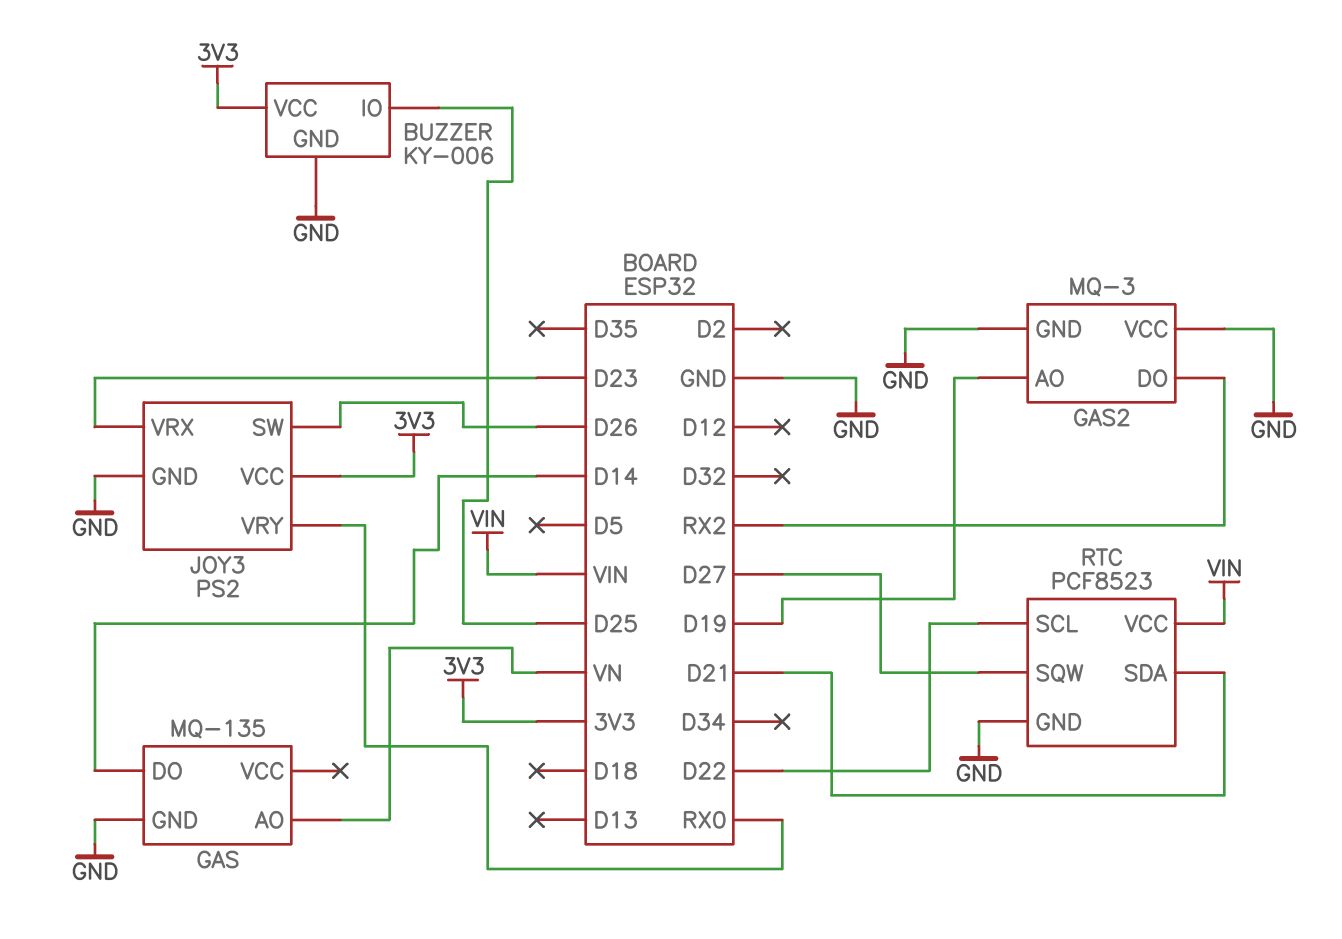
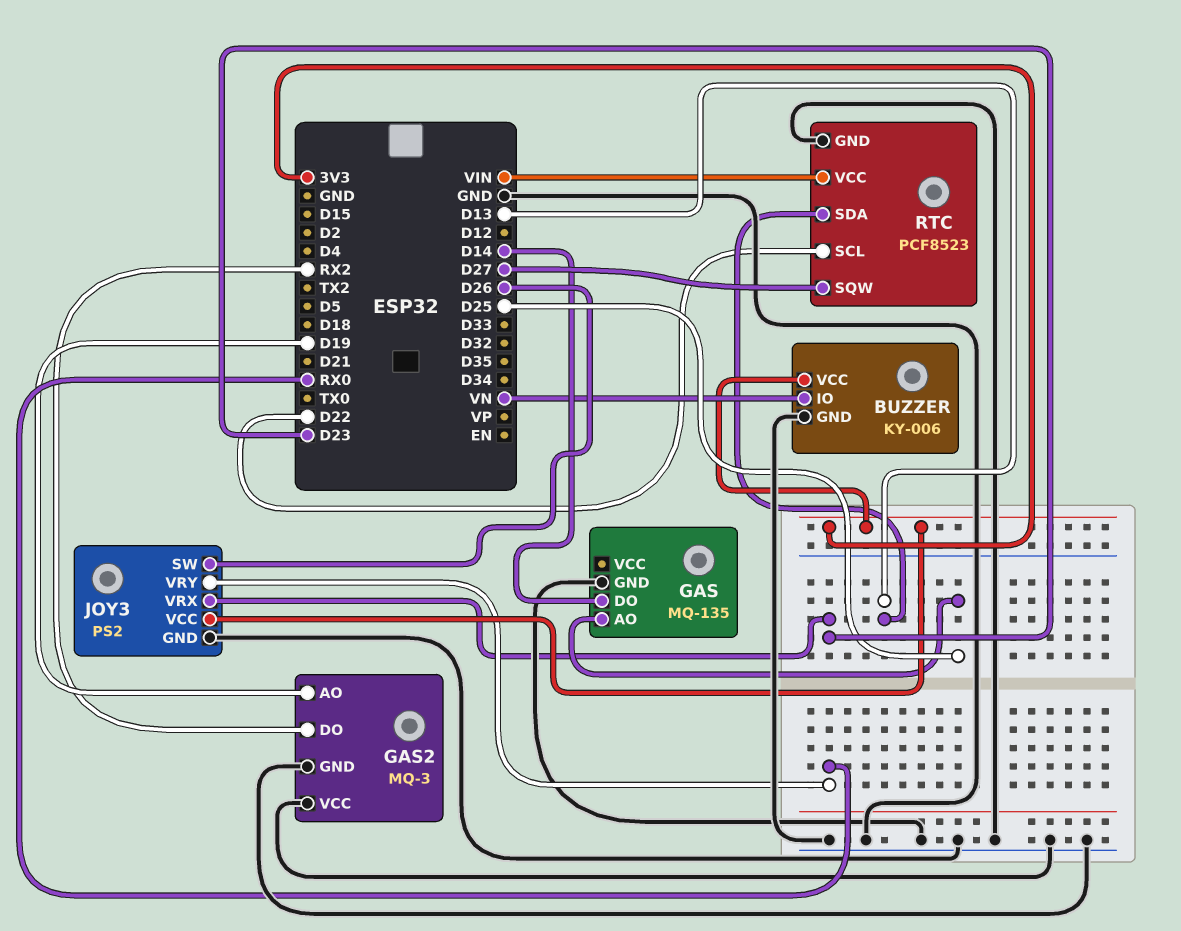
BUZZER pin IO: D25 -> VN
GAS pin AO: VN -> D25
RTC pin SDA: D21 -> D13

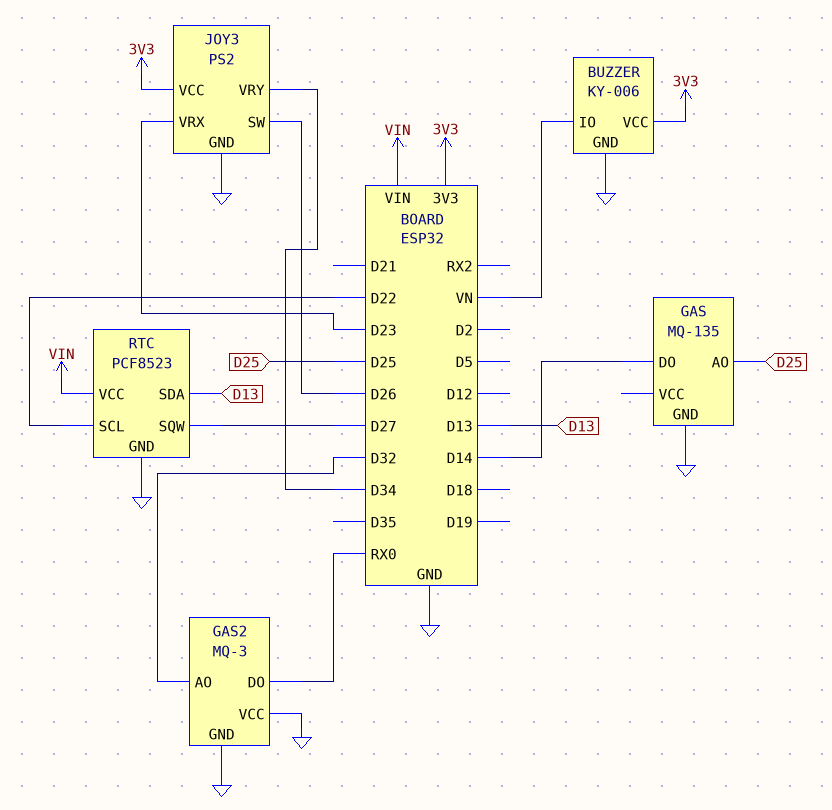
GAS2 pin AO: D19 -> D32
GAS2 pin DO: RX2 -> RX0
JOY3 pin VRY: RX0 -> D34

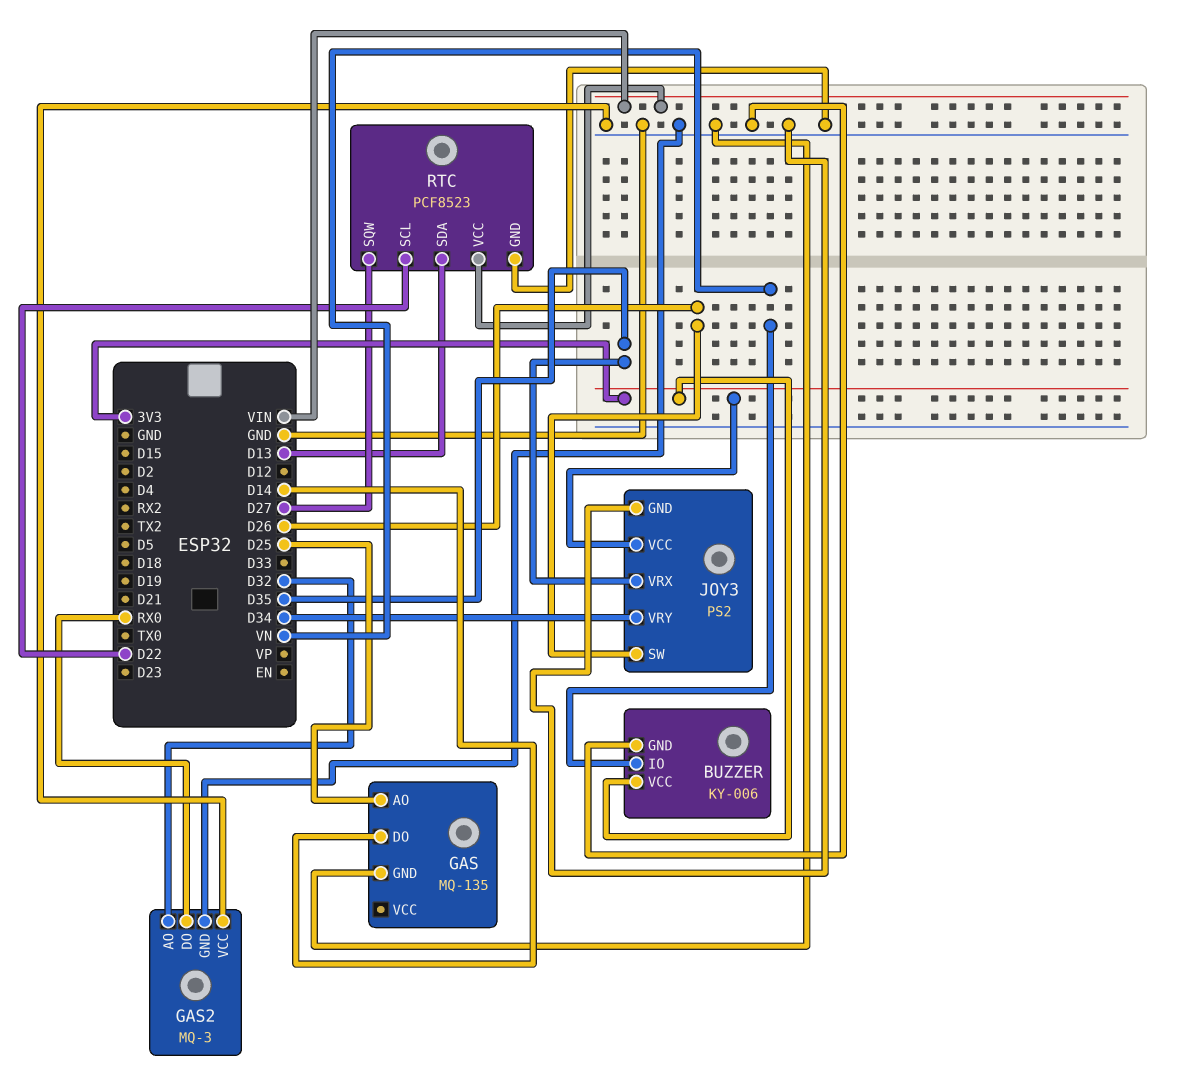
JOY3 pin VRX: D23 -> D35

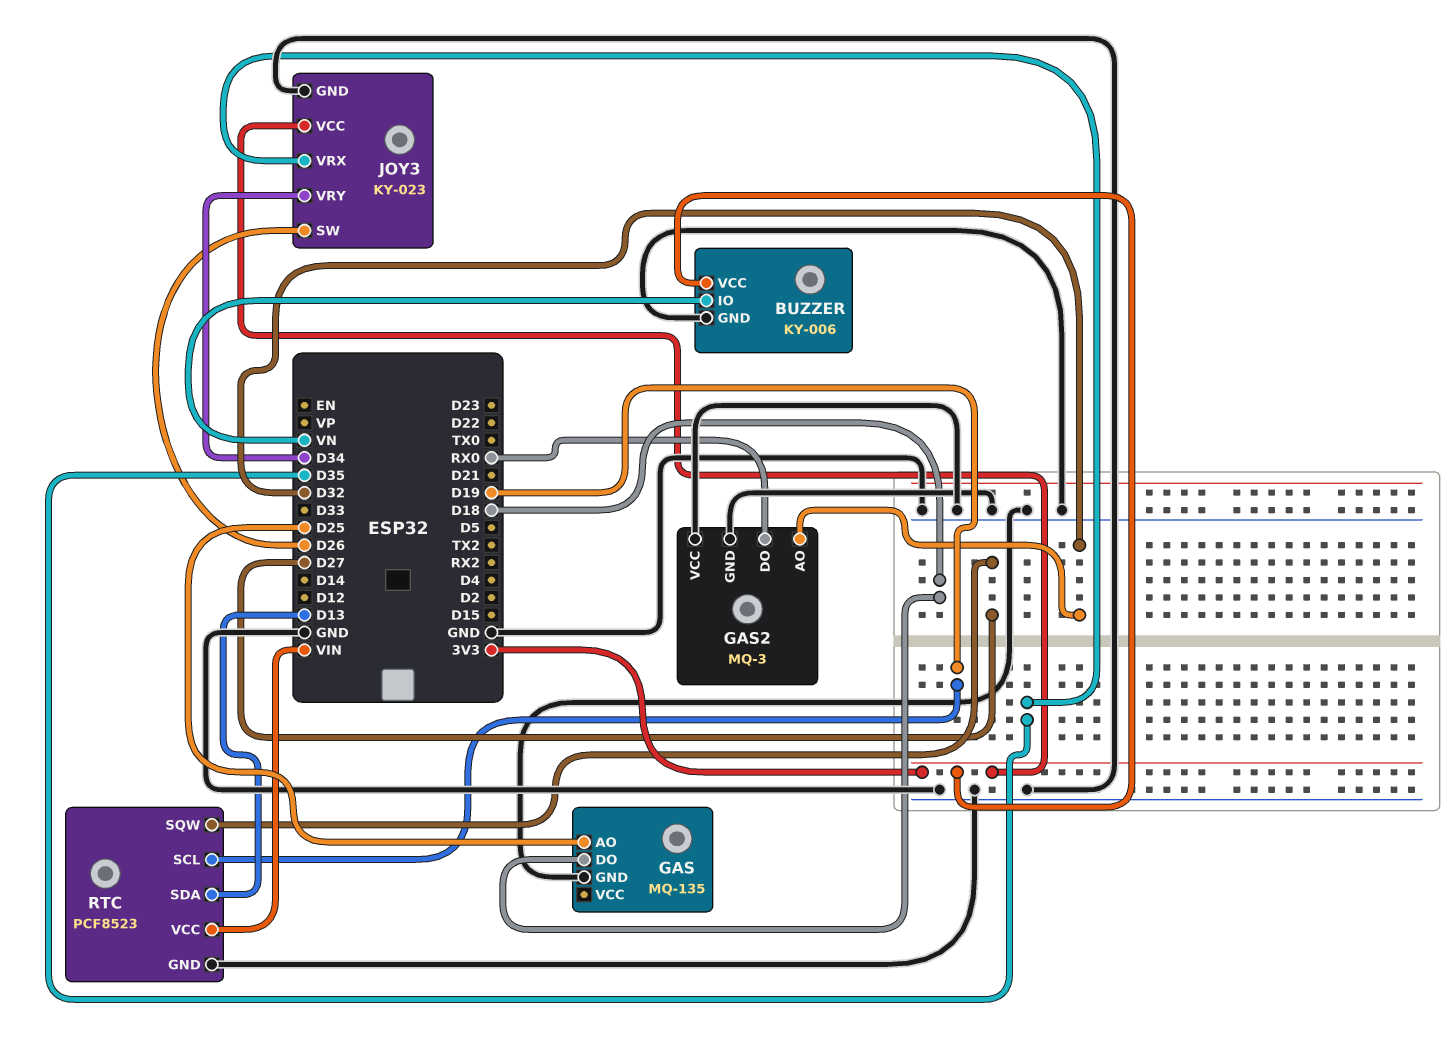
GAS pin DO: D14 -> D18
JOY3: PS2 -> KY-023
RTC pin SCL: D22 -> D19

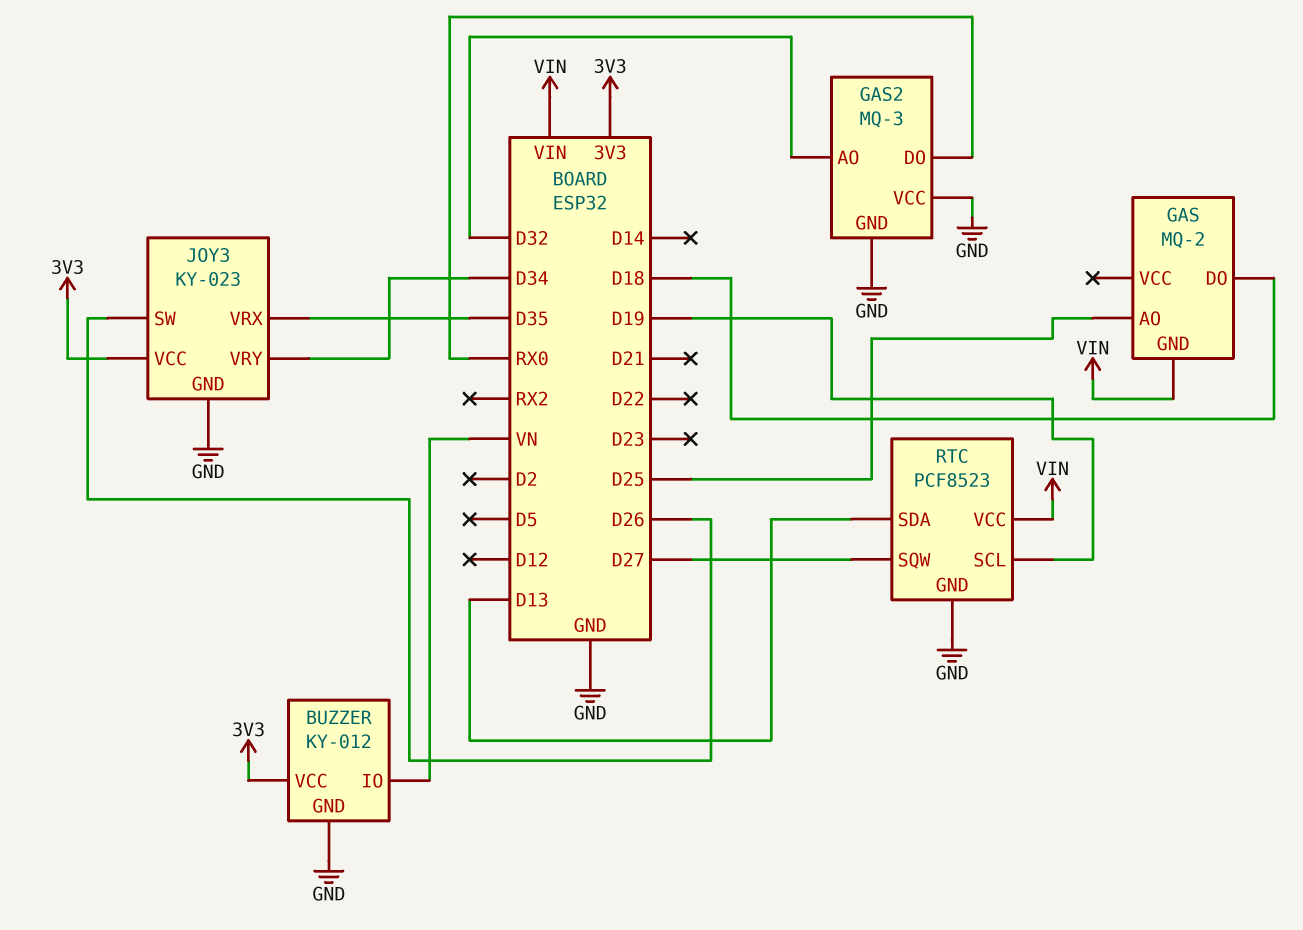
BUZZER: KY-006 -> KY-012
GAS: MQ-135 -> MQ-2
GAS pin GND: GND -> VIN

